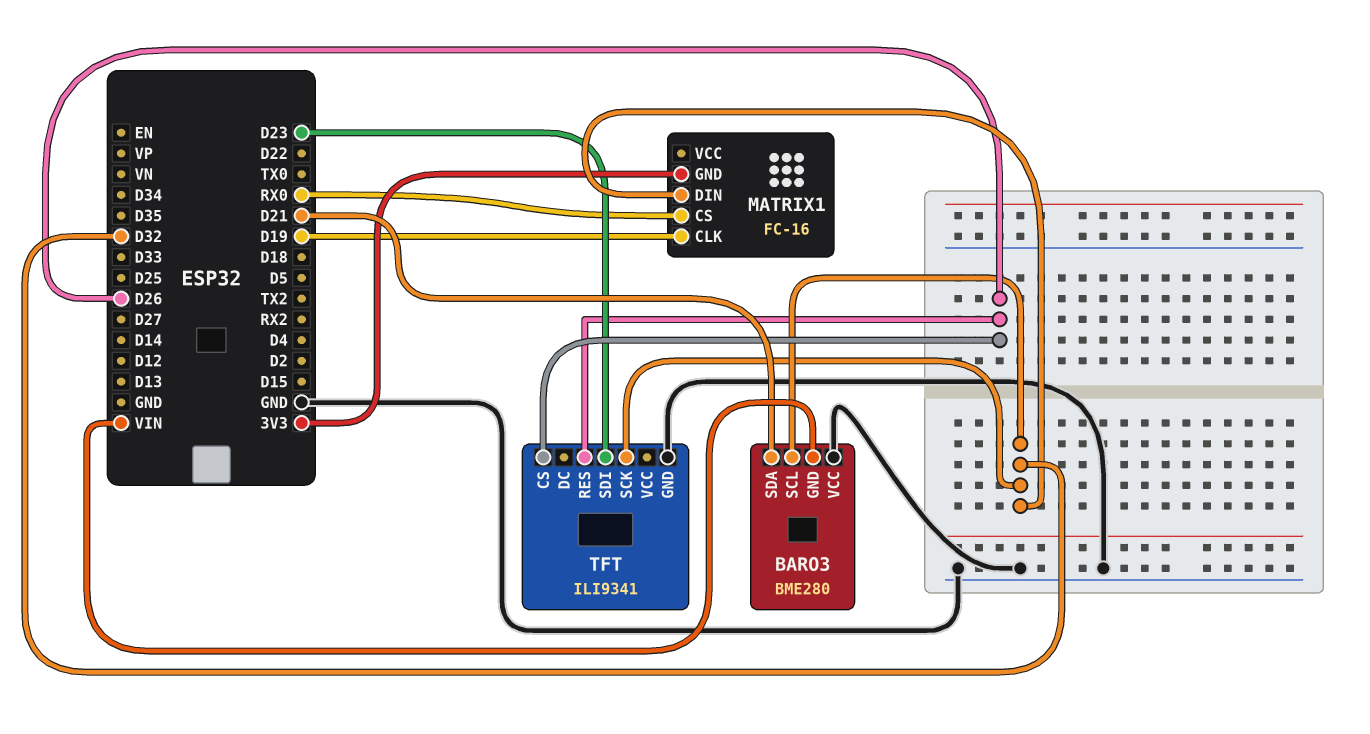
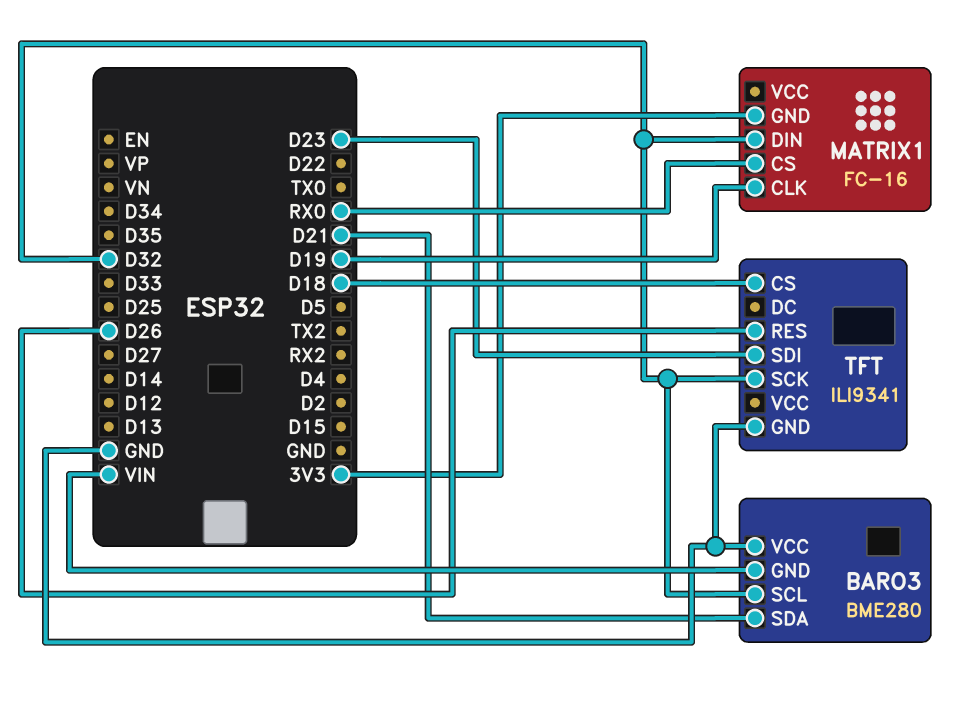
TFT pin CS: D26 -> D18

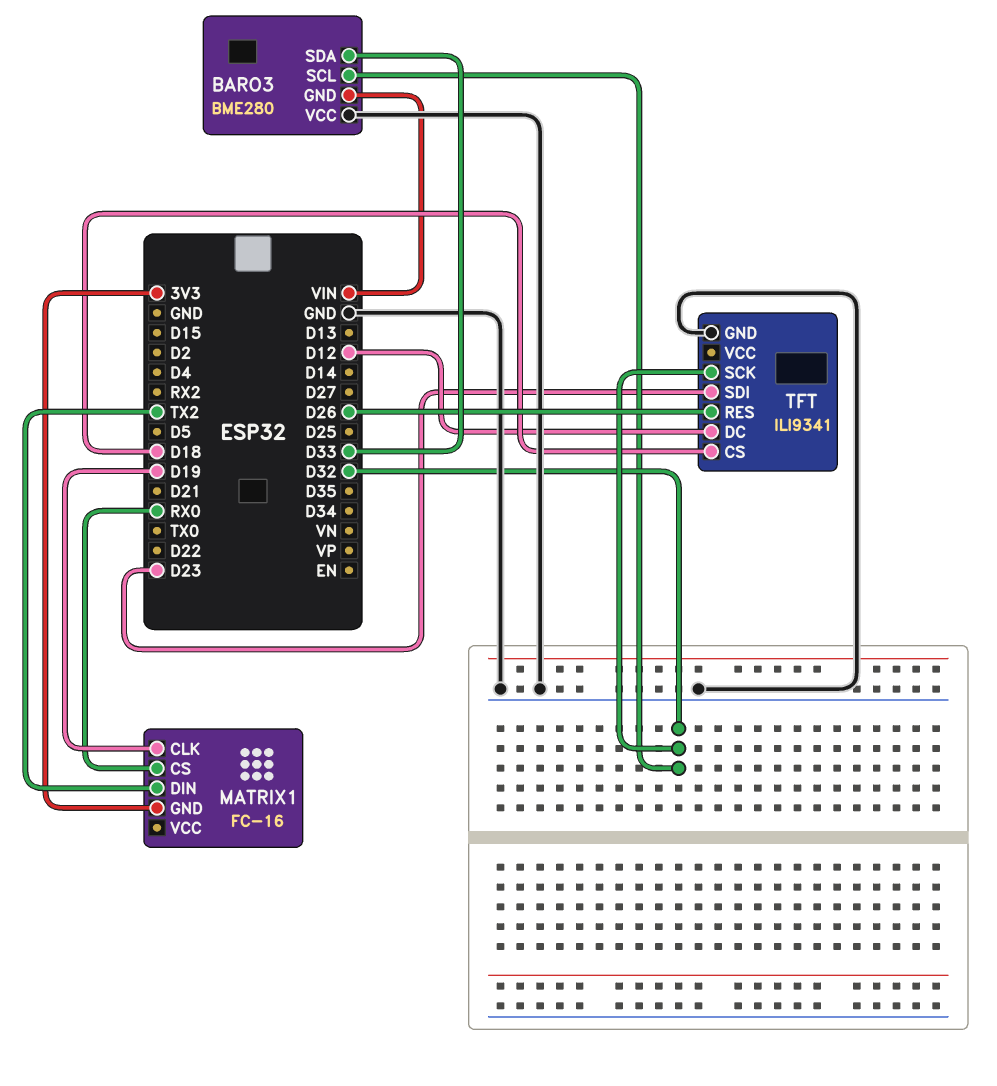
BARO3 pin SDA: D21 -> D33
MATRIX1 pin DIN: D32 -> TX2
TFT pin DC: none -> D12

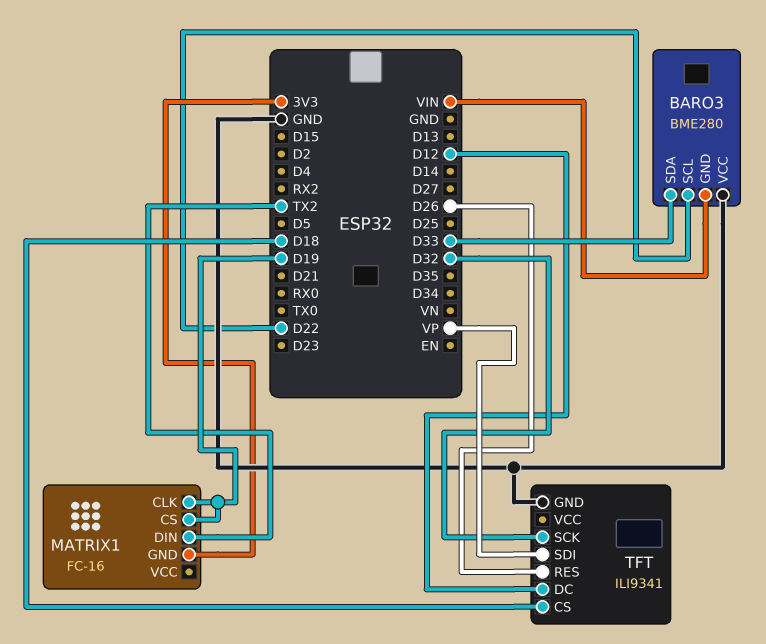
BARO3 pin SCL: D32 -> D22
MATRIX1 pin CS: RX0 -> D19
TFT pin SDI: D23 -> VP

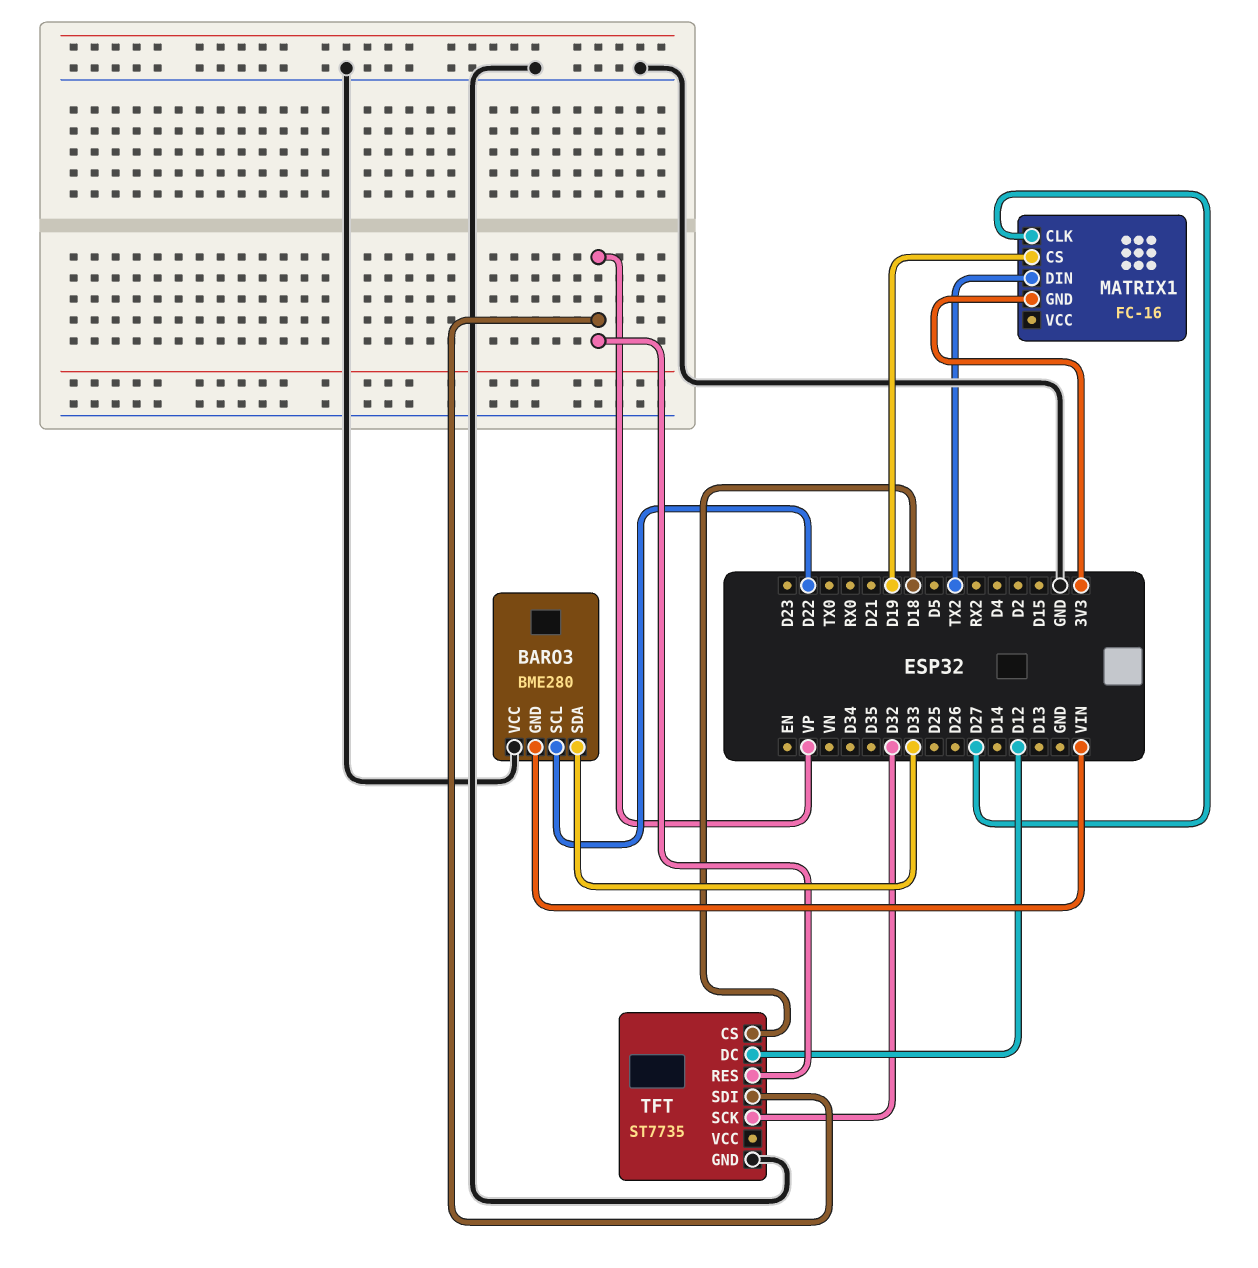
MATRIX1 pin CLK: D19 -> D27
TFT: ILI9341 -> ST7735
TFT pin RES: D26 -> VP

